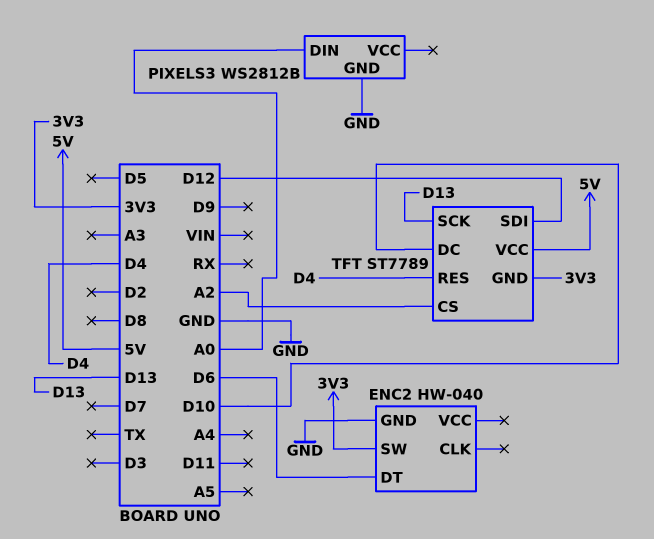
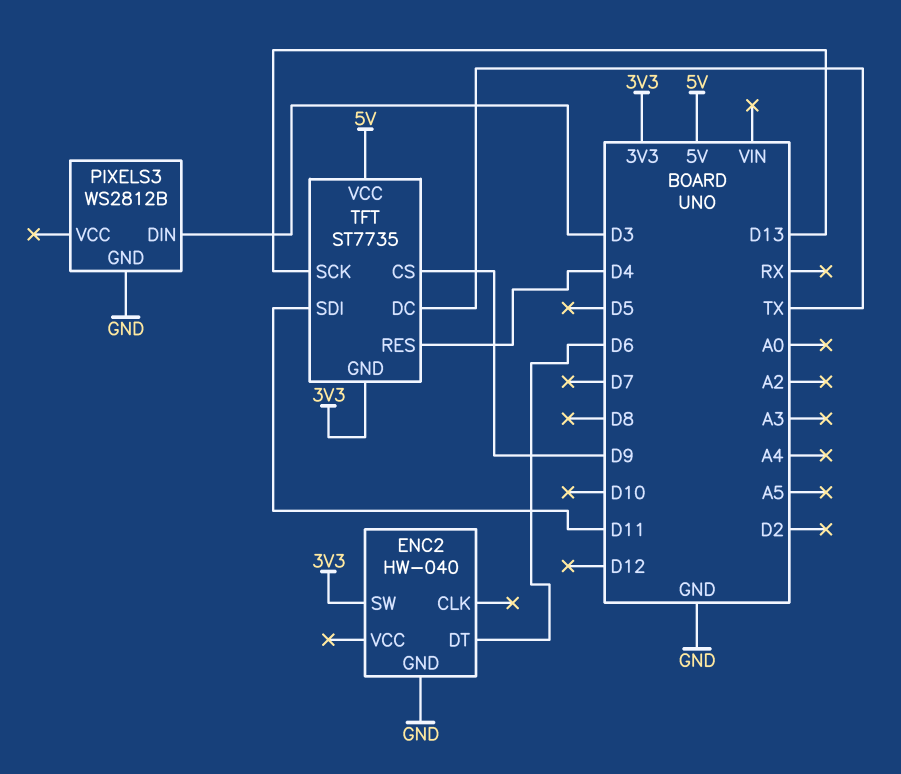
PIXELS3 pin DIN: A0 -> D3
TFT: ST7789 -> ST7735
TFT pin CS: A2 -> D9
TFT pin DC: D10 -> TX
TFT pin SDI: D12 -> D11

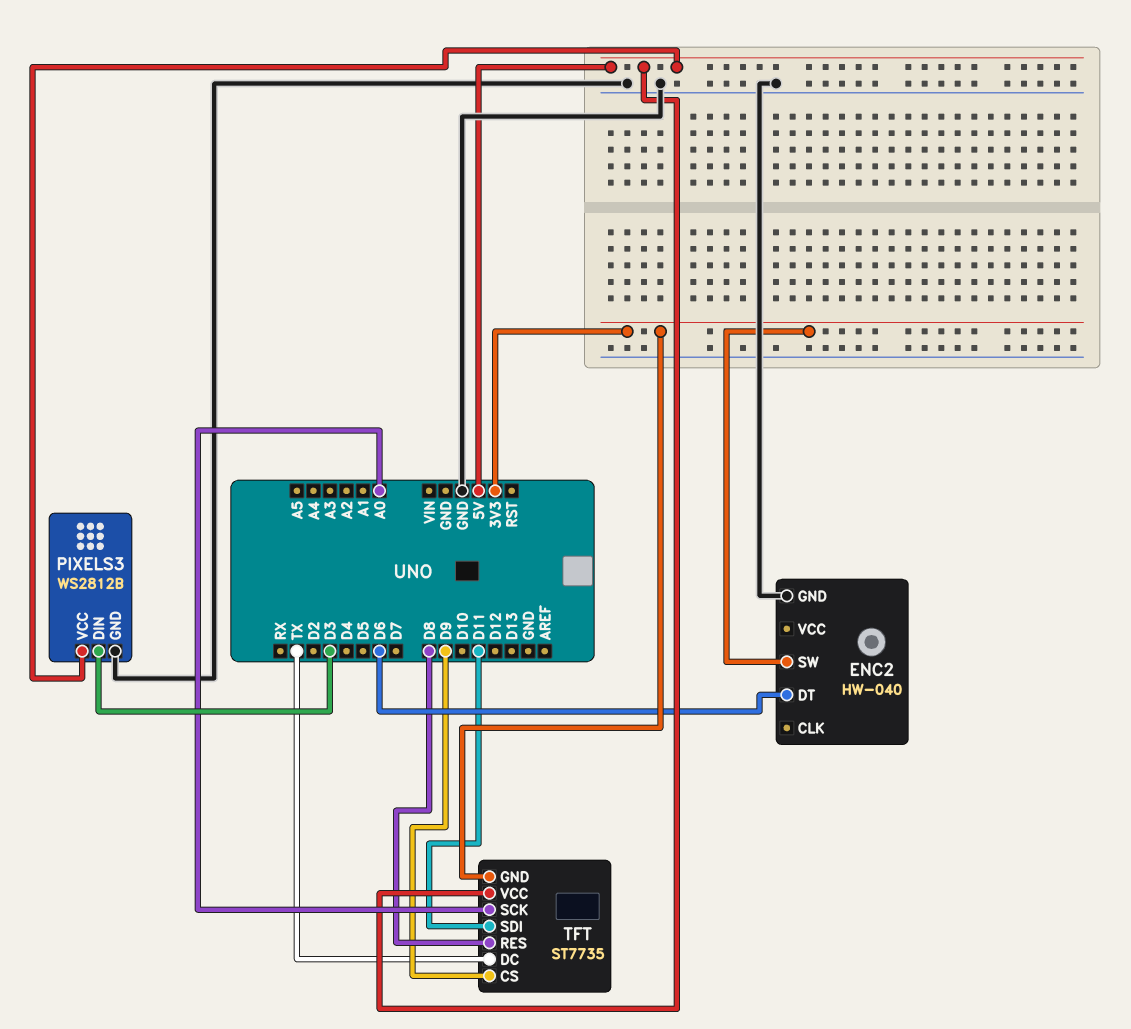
PIXELS3 pin VCC: none -> 5V
TFT pin RES: D4 -> D8
TFT pin SCK: D13 -> A0

